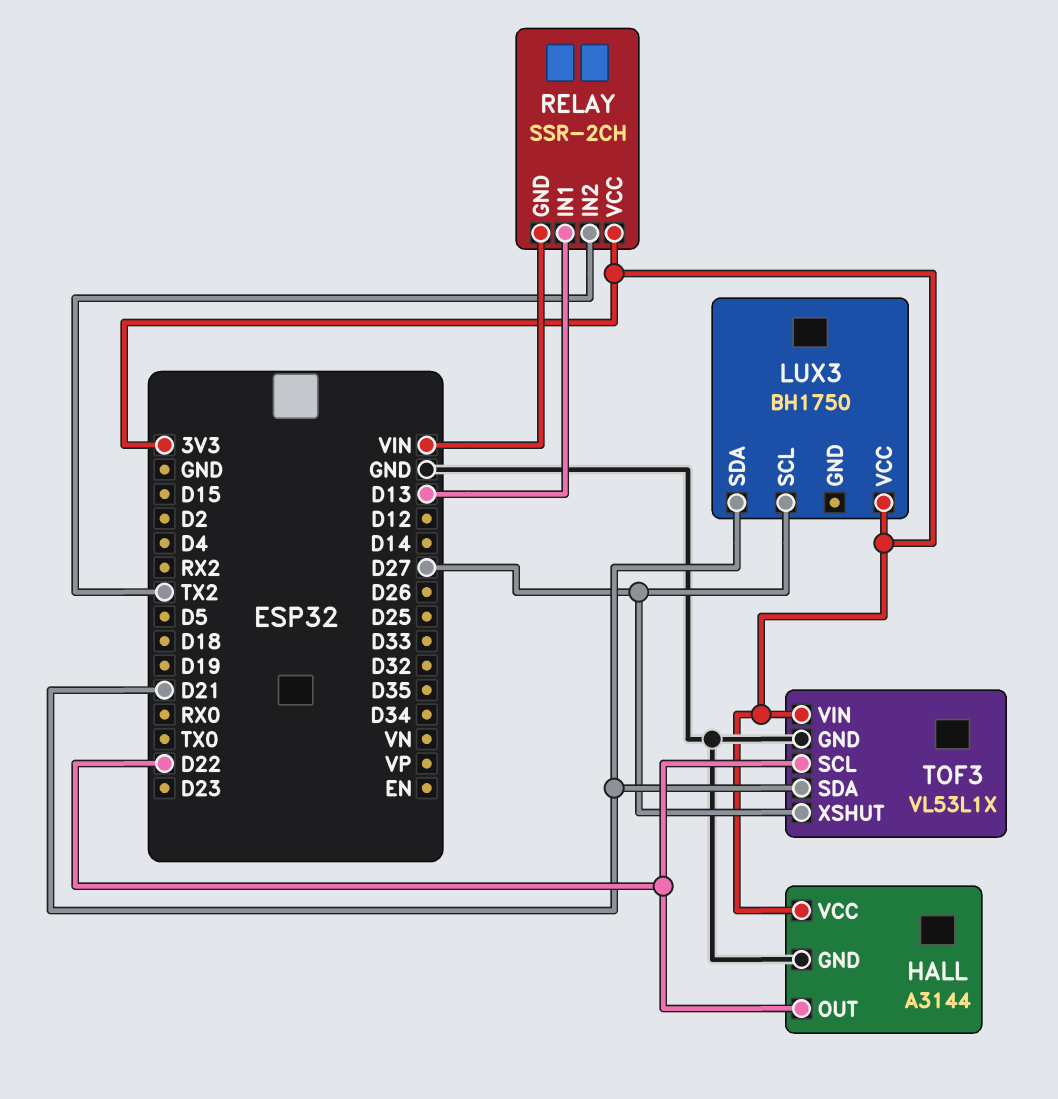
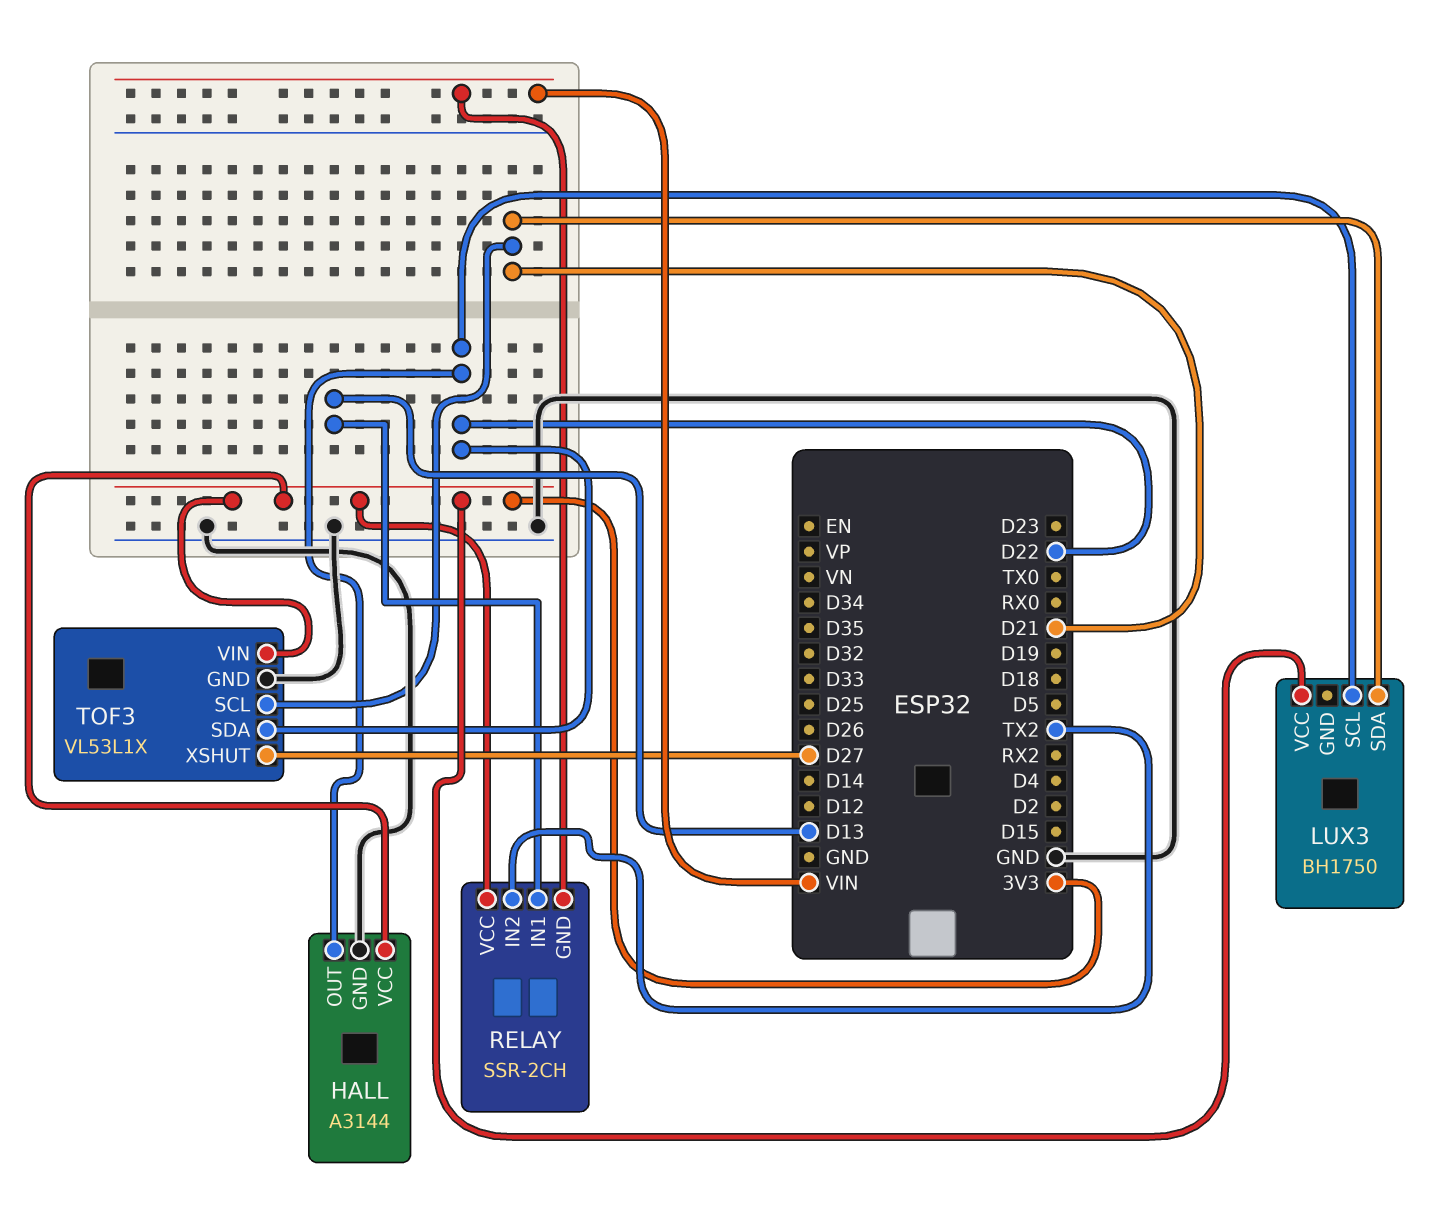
LUX3 pin SCL: D27 -> D22
TOF3 pin SCL: D22 -> D21
TOF3 pin SDA: D21 -> D22

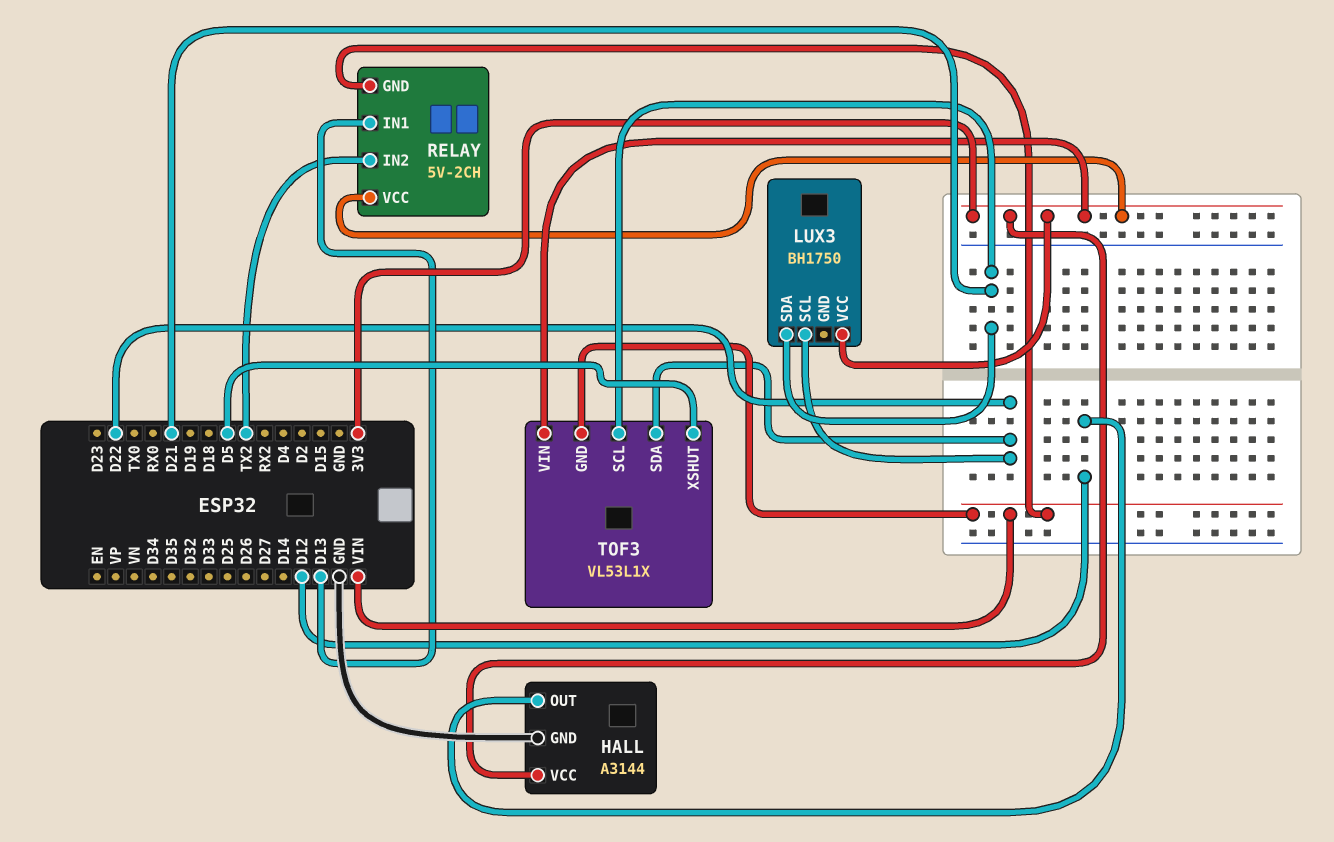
HALL pin OUT: D22 -> D12
RELAY: SSR-2CH -> 5V-2CH
TOF3 pin GND: GND -> VIN
TOF3 pin XSHUT: D27 -> D5

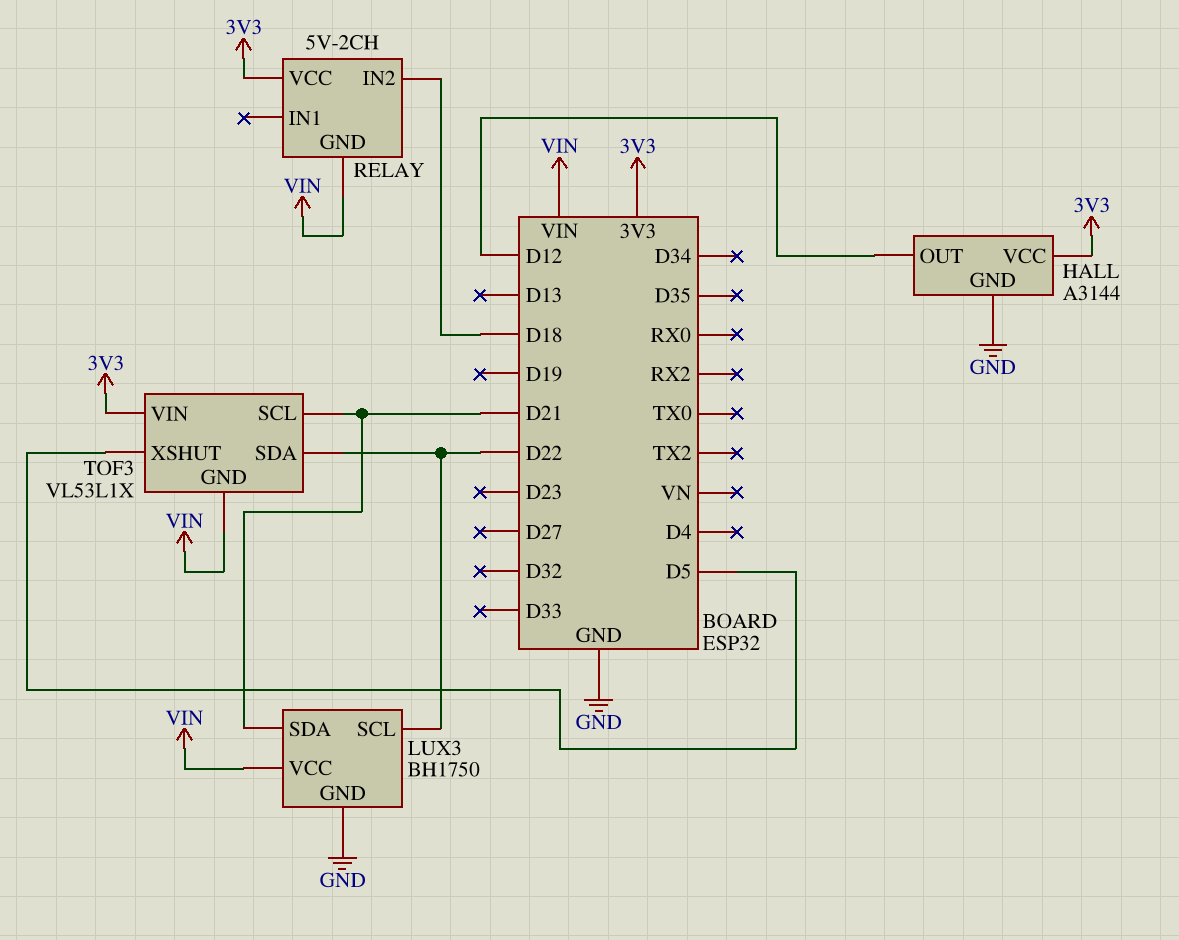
LUX3 pin GND: none -> GND
LUX3 pin VCC: 3V3 -> VIN
RELAY pin IN1: D13 -> none
RELAY pin IN2: TX2 -> D18

